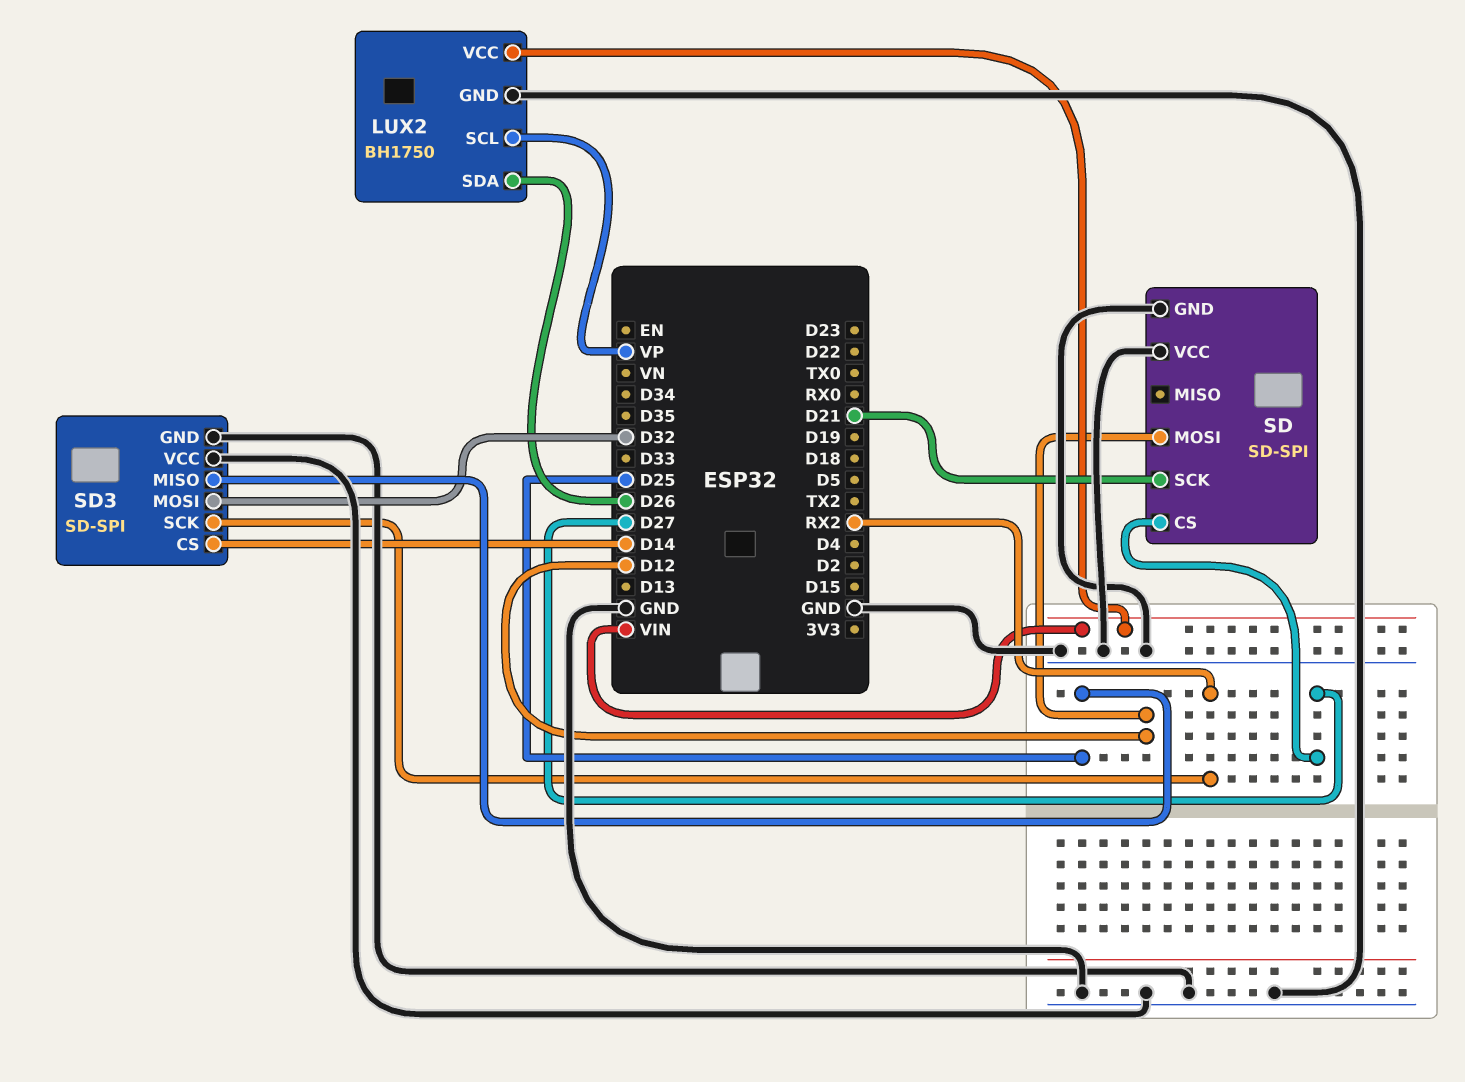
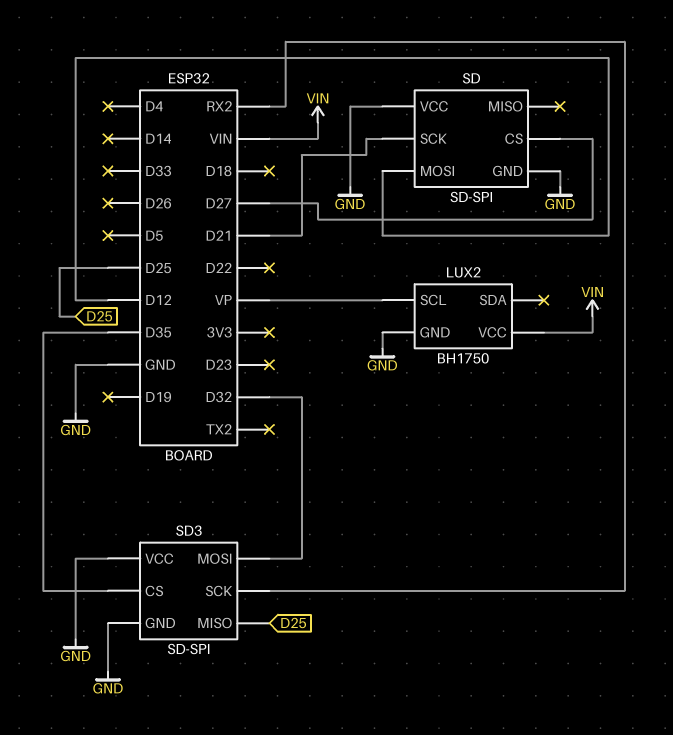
LUX2 pin SDA: D26 -> none
SD3 pin CS: D14 -> D35

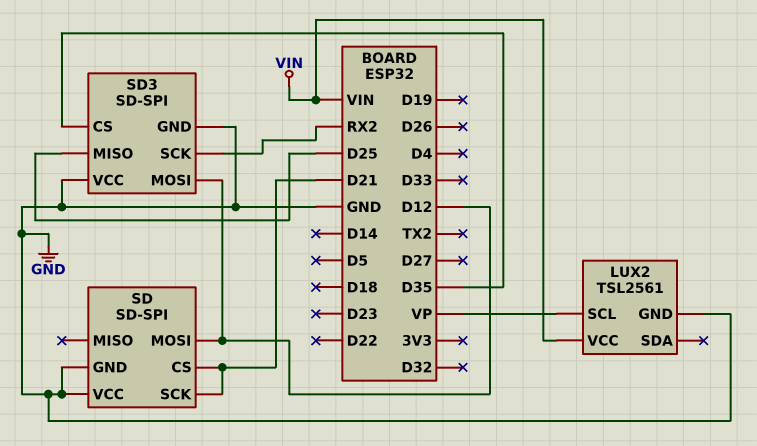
LUX2: BH1750 -> TSL2561
SD pin CS: D27 -> D21
SD3 pin MOSI: D32 -> D12

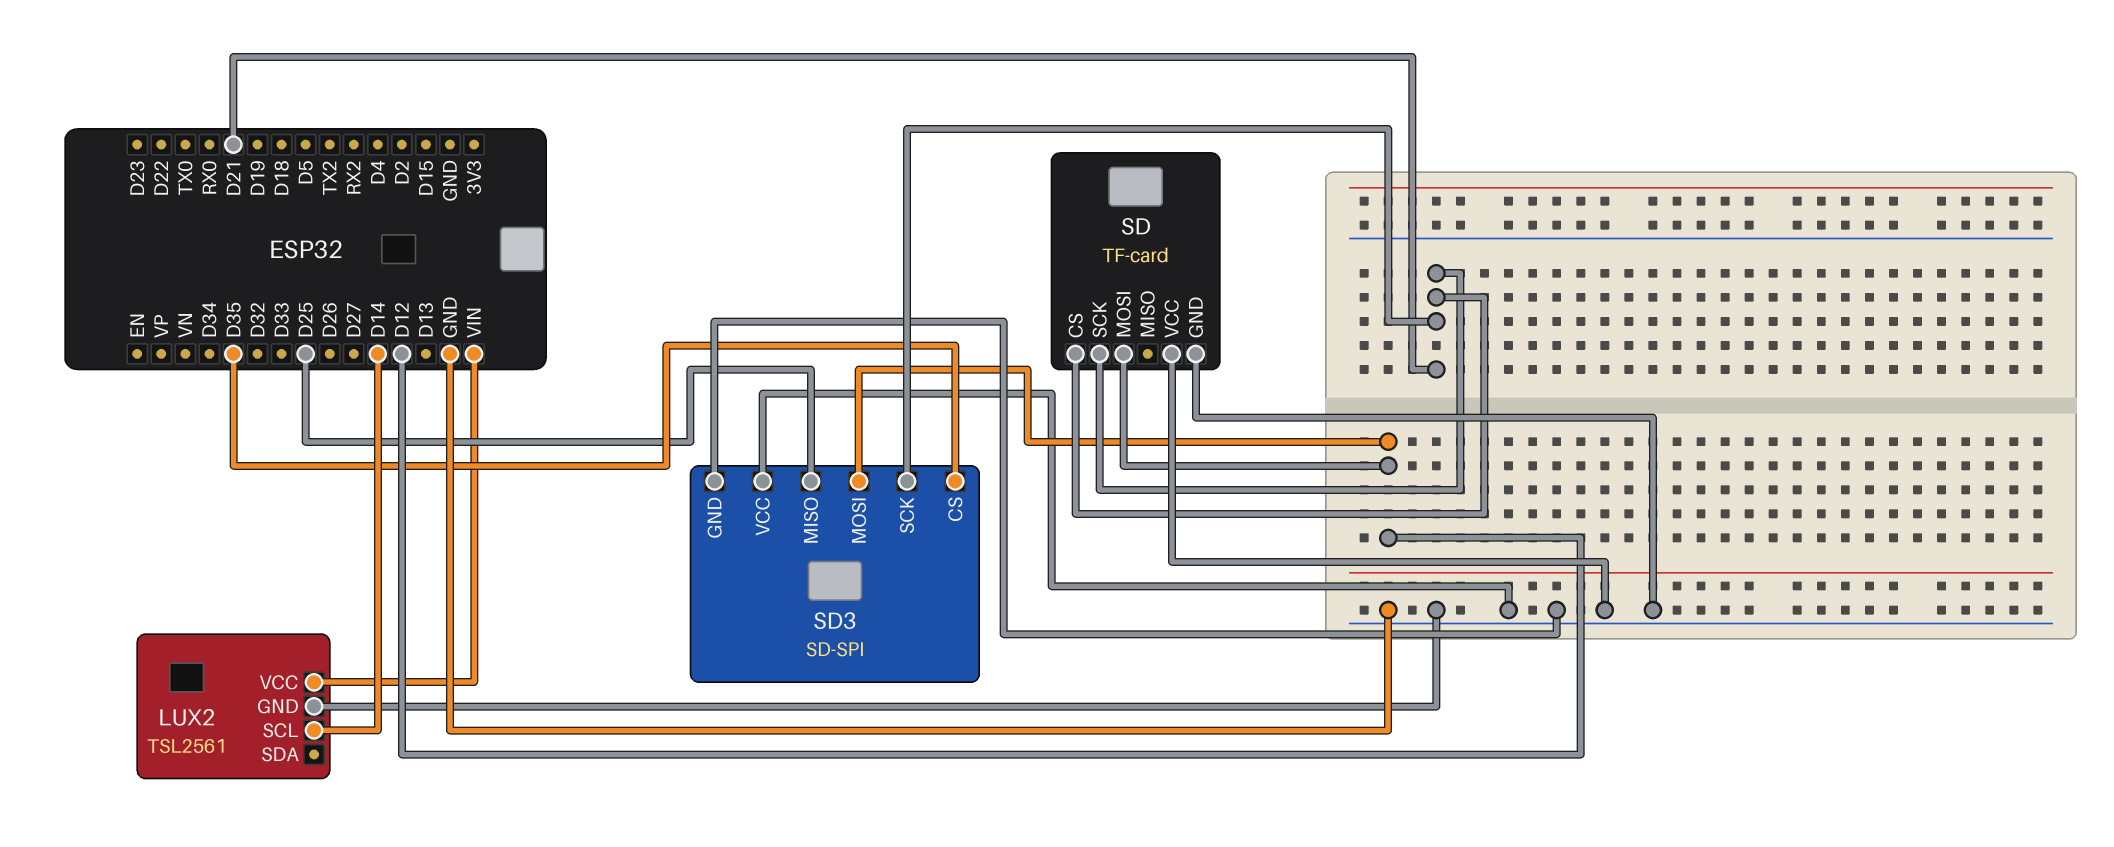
LUX2 pin SCL: VP -> D14
SD: SD-SPI -> TF-card
SD3 pin SCK: RX2 -> D21

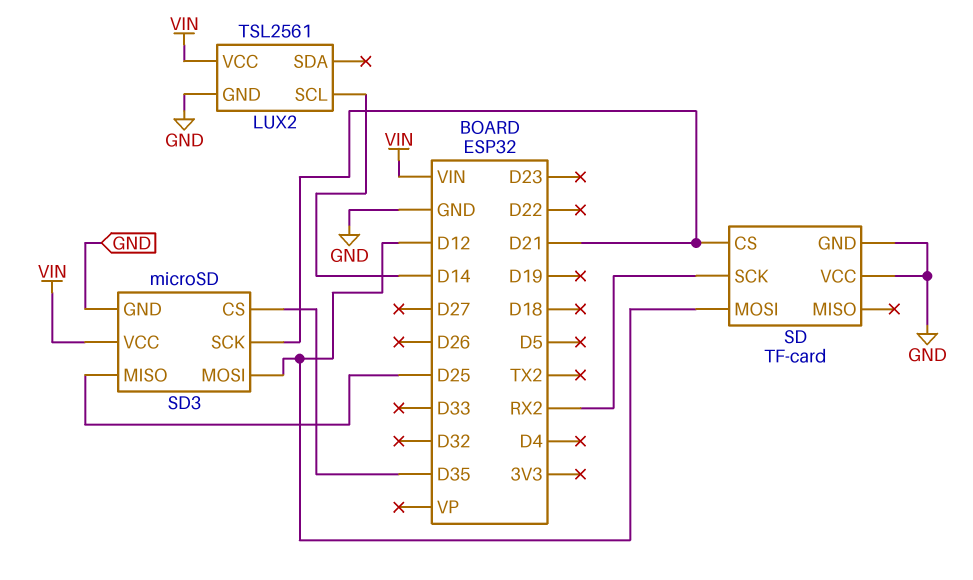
SD pin SCK: D21 -> RX2
SD3: SD-SPI -> microSD
SD3 pin VCC: GND -> VIN

